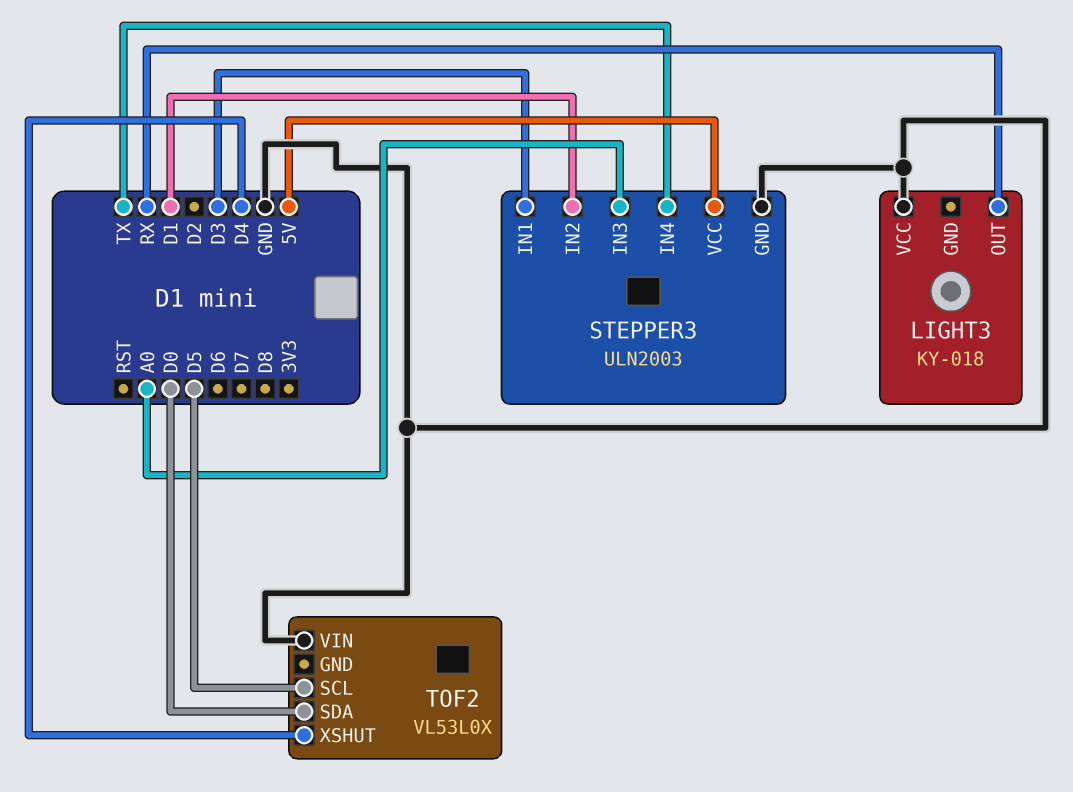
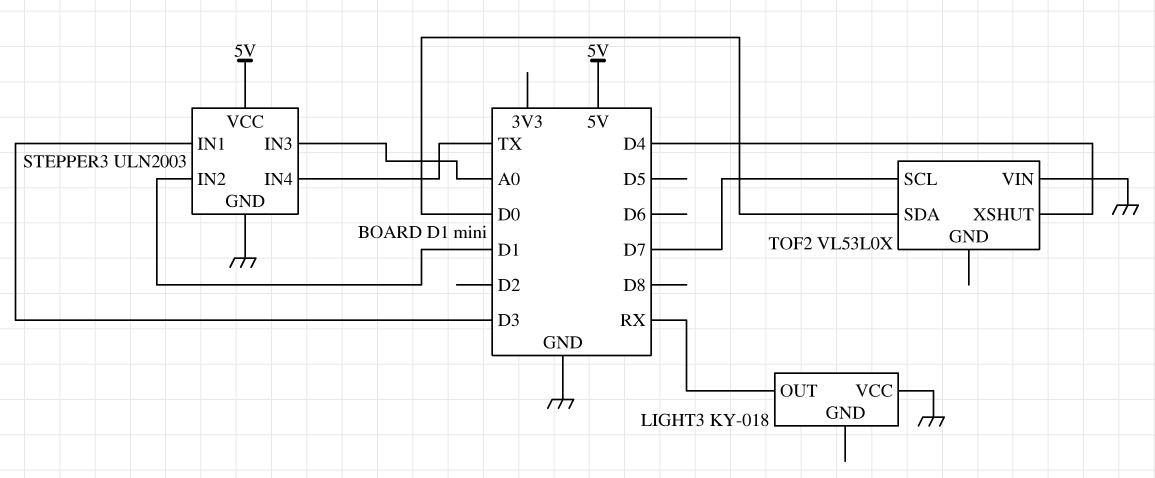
TOF2 pin SCL: D5 -> D7

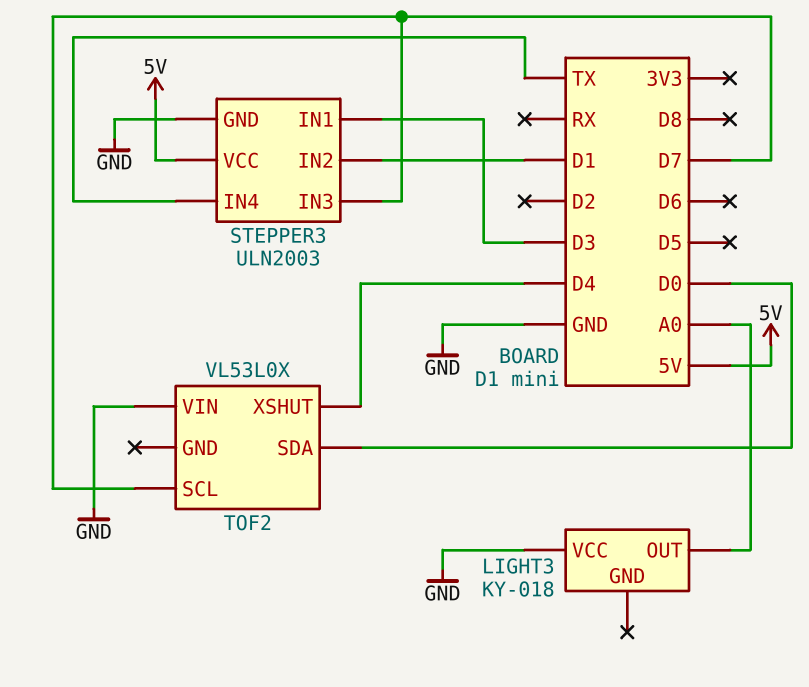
LIGHT3 pin OUT: RX -> A0
STEPPER3 pin IN3: A0 -> D7

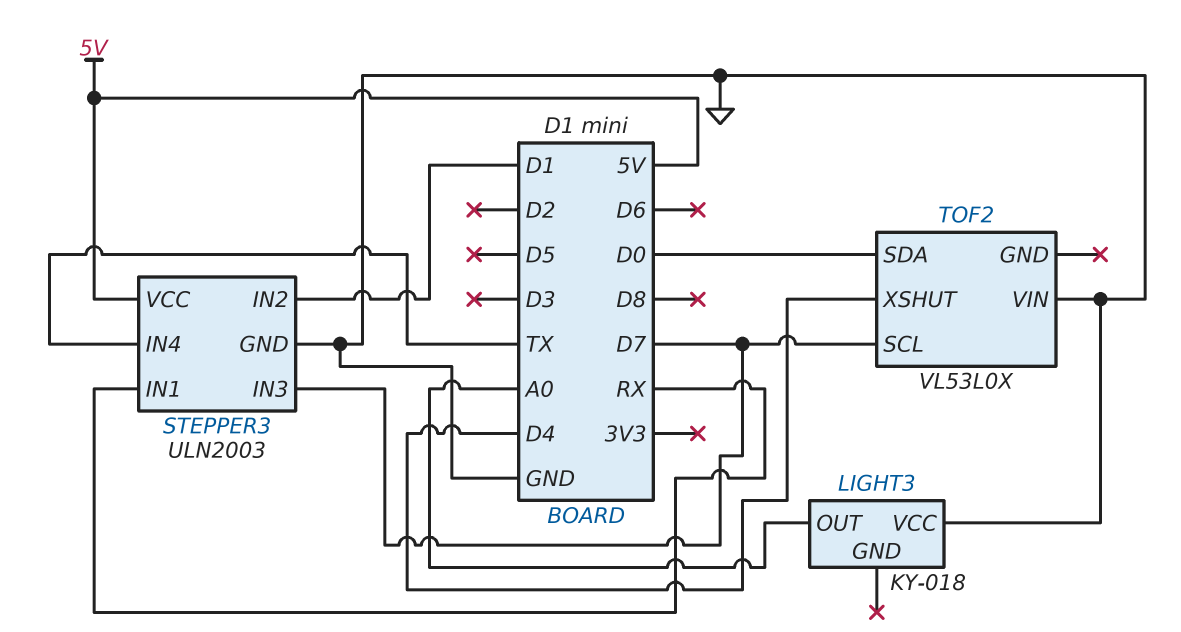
STEPPER3 pin IN1: D3 -> RX

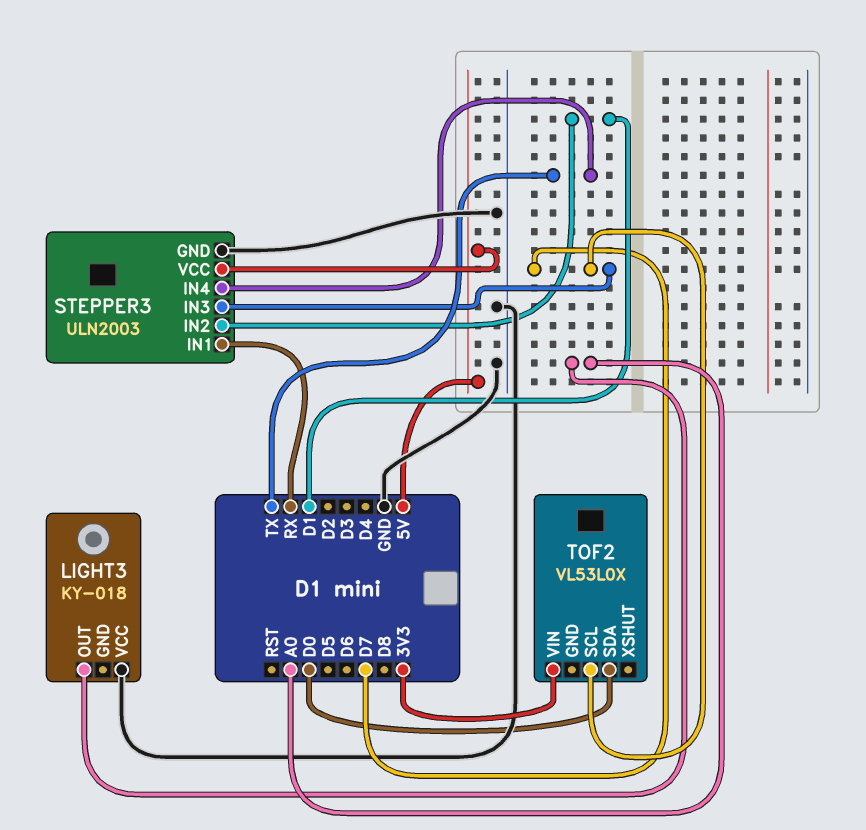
TOF2 pin VIN: GND -> 3V3
TOF2 pin XSHUT: D4 -> none

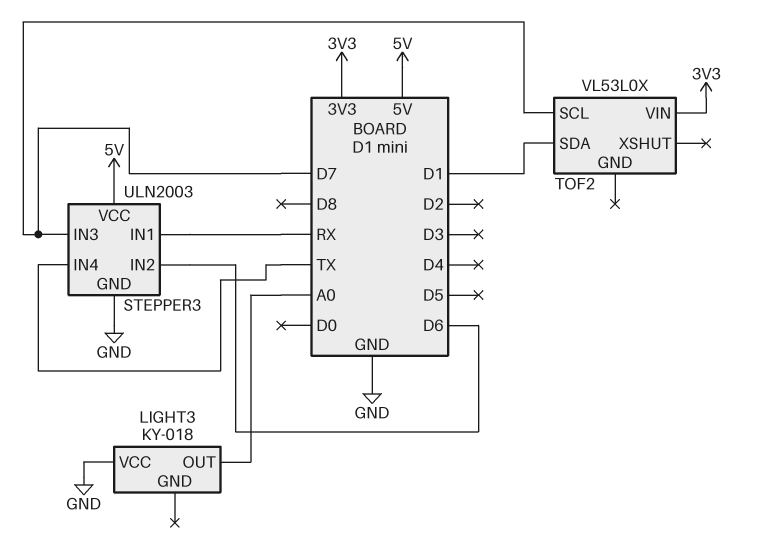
STEPPER3 pin IN2: D1 -> D6
TOF2 pin SDA: D0 -> D1

